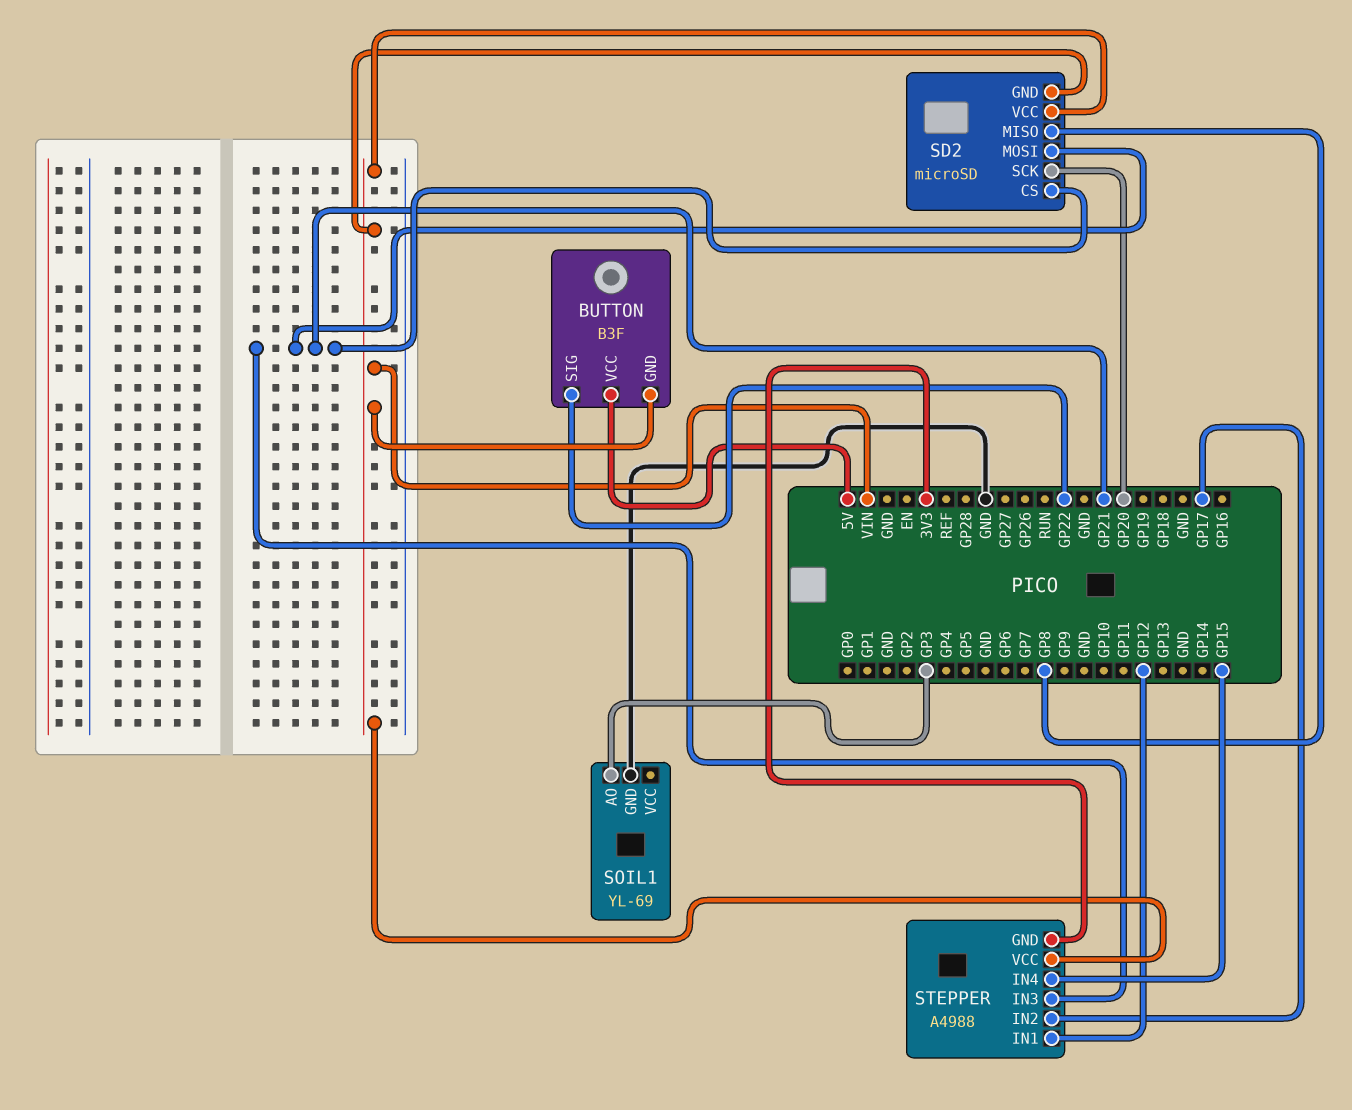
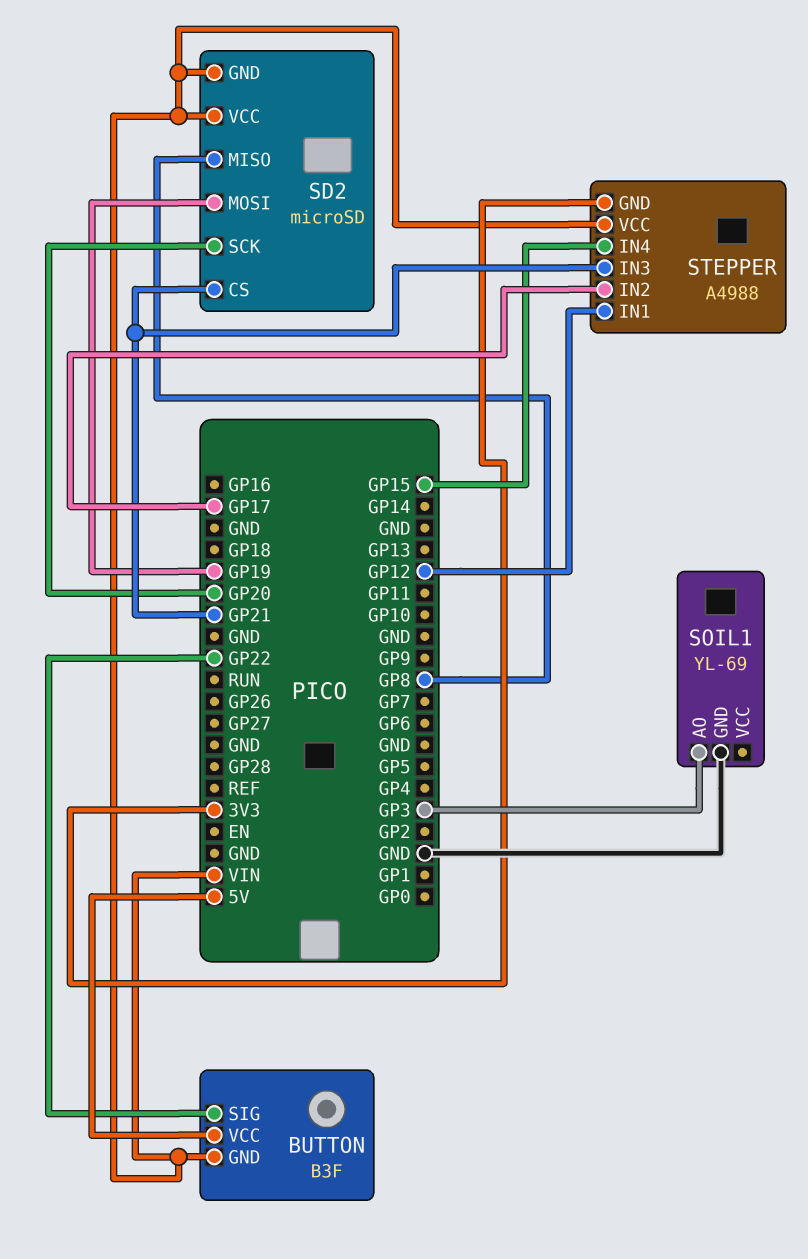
SD2 pin MOSI: GP21 -> GP19

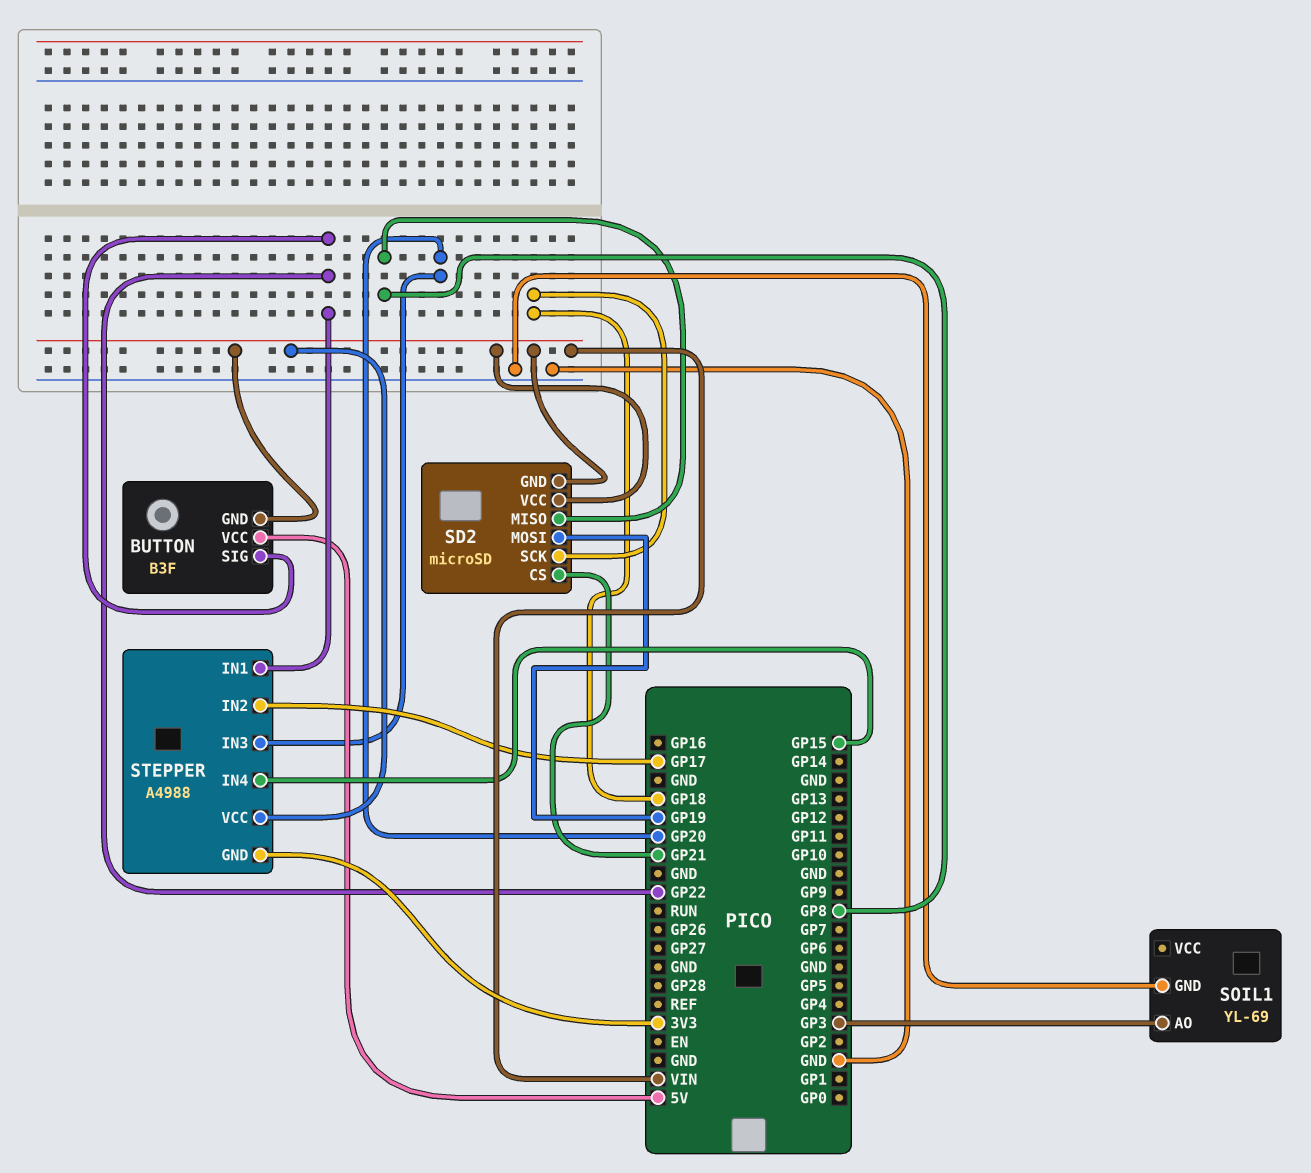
SD2 pin SCK: GP20 -> GP18
STEPPER pin IN1: GP12 -> GP22
STEPPER pin IN3: GP21 -> GP20

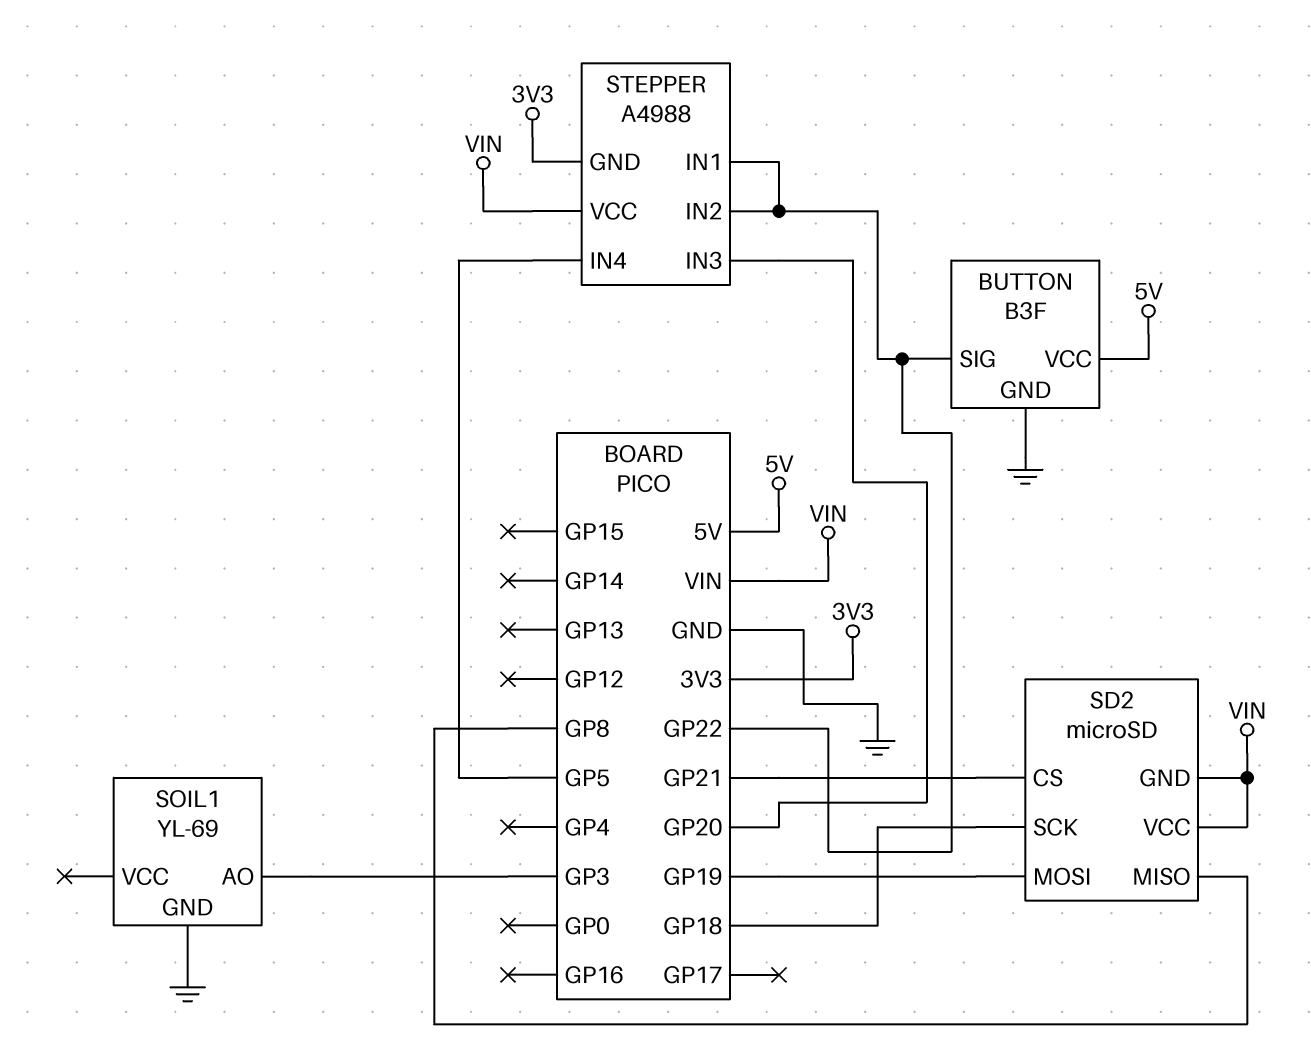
BUTTON pin GND: VIN -> GND
STEPPER pin IN2: GP17 -> GP22
STEPPER pin IN4: GP15 -> GP5

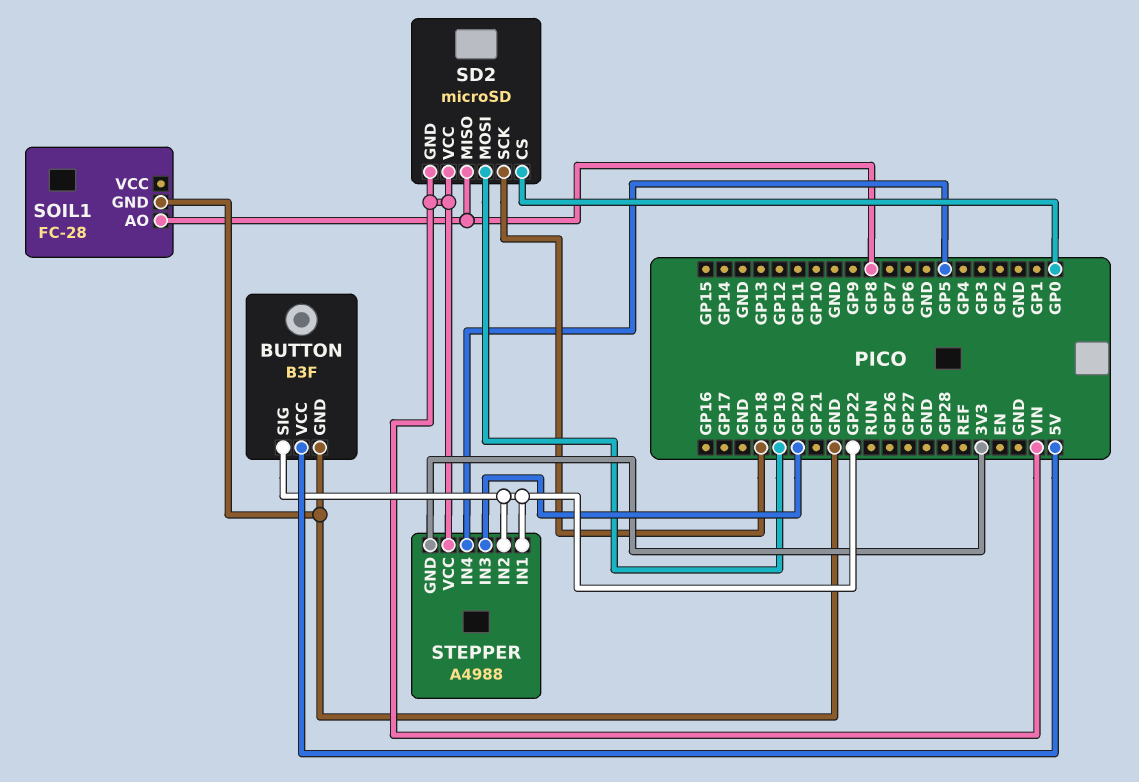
SD2 pin CS: GP21 -> GP0
SOIL1: YL-69 -> FC-28
SOIL1 pin AO: GP3 -> GP8

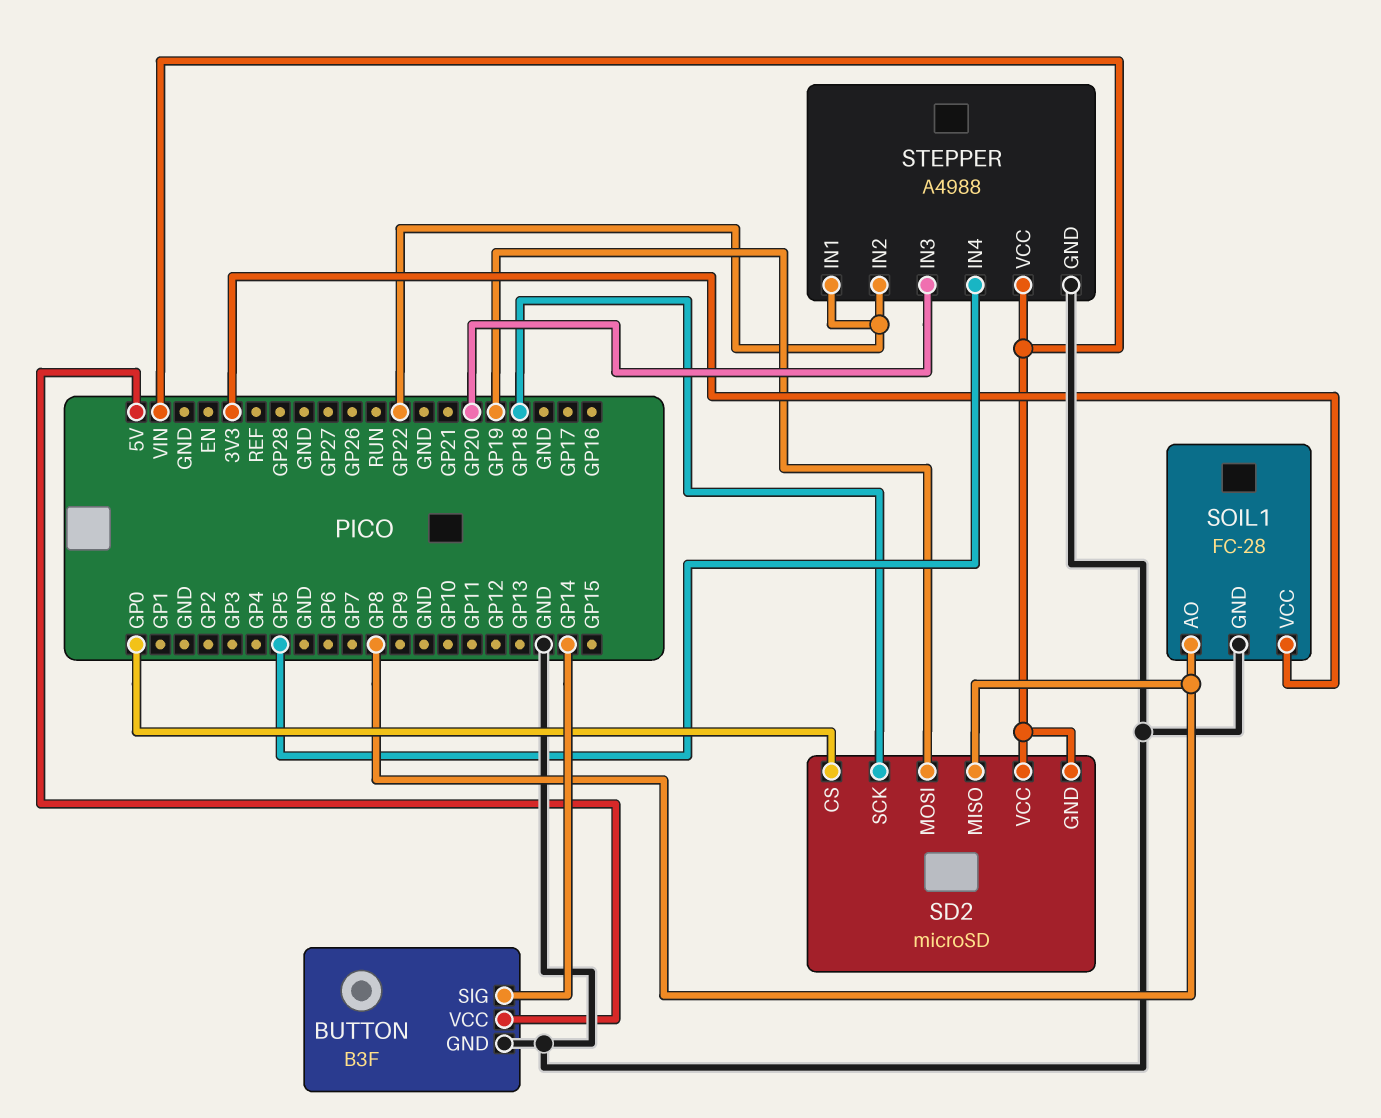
BUTTON pin SIG: GP22 -> GP14
SOIL1 pin VCC: none -> 3V3
STEPPER pin GND: 3V3 -> GND

